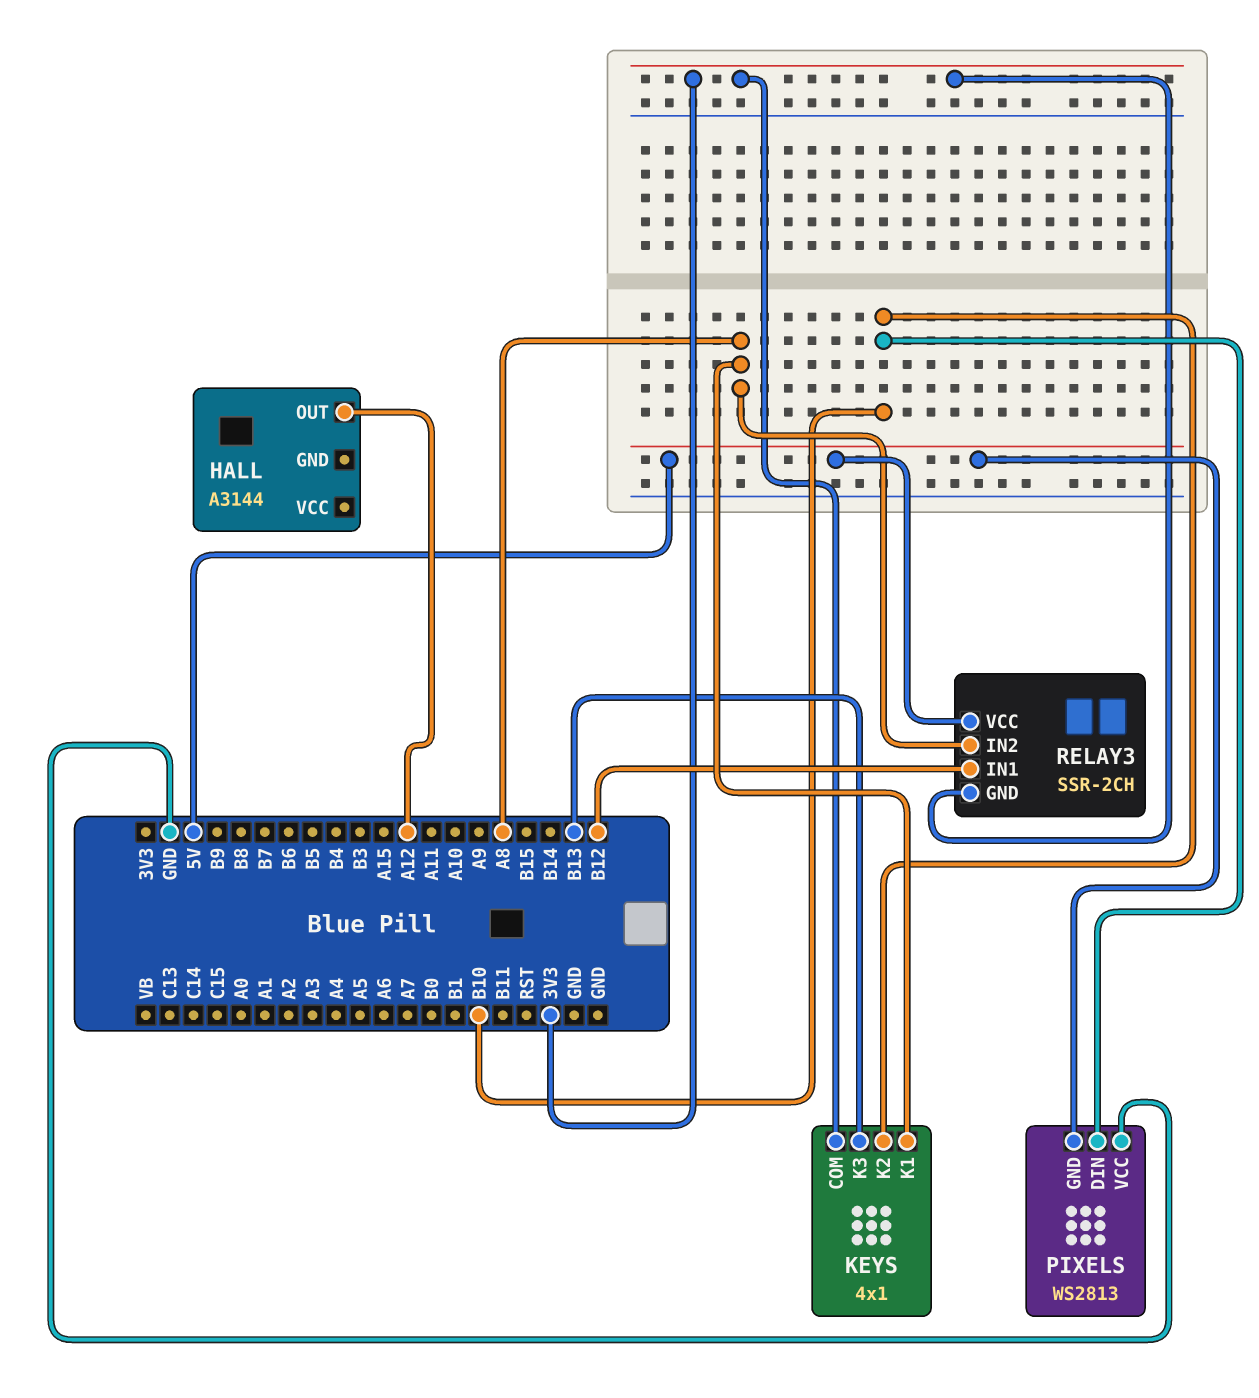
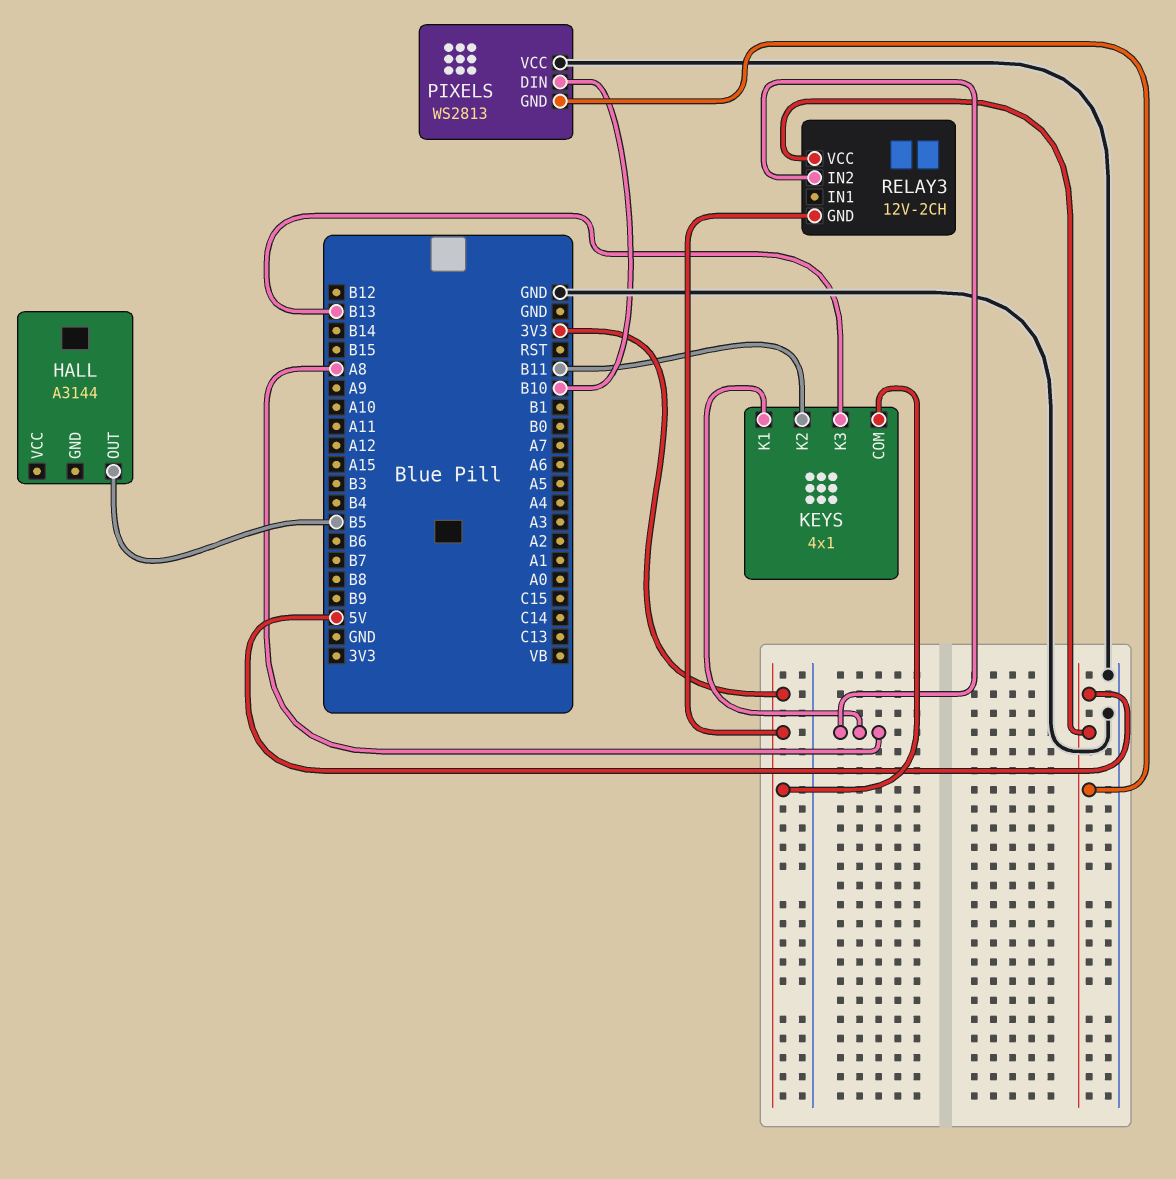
HALL pin OUT: A12 -> B5
KEYS pin K2: B10 -> B11
RELAY3: SSR-2CH -> 12V-2CH
RELAY3 pin IN1: B12 -> none

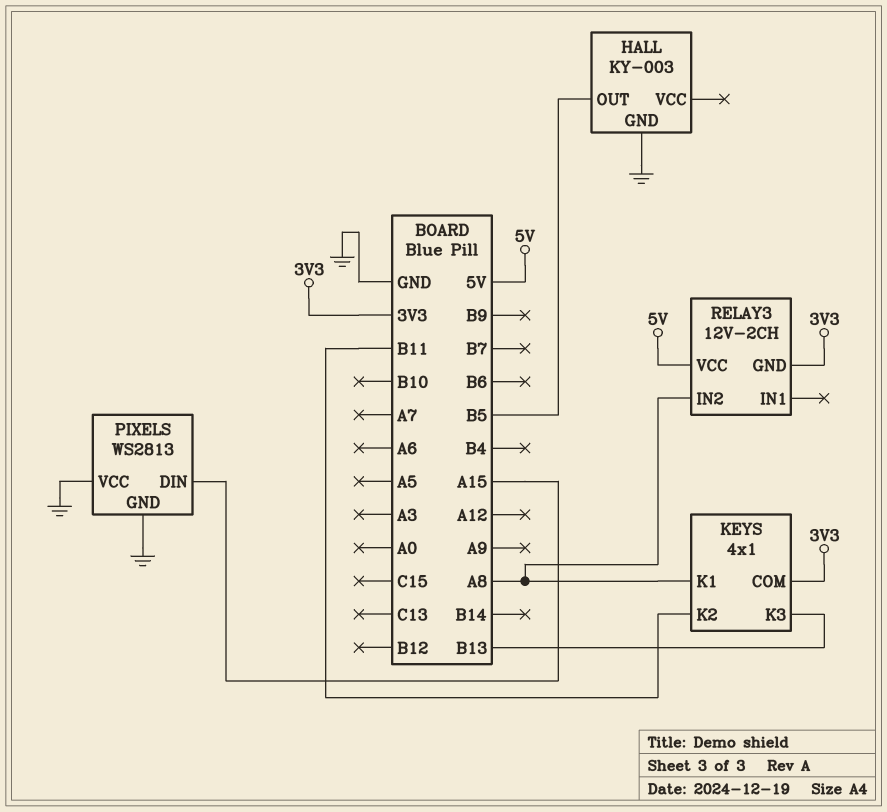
HALL: A3144 -> KY-003
HALL pin GND: none -> GND
PIXELS pin DIN: B10 -> A15
PIXELS pin GND: 5V -> GND

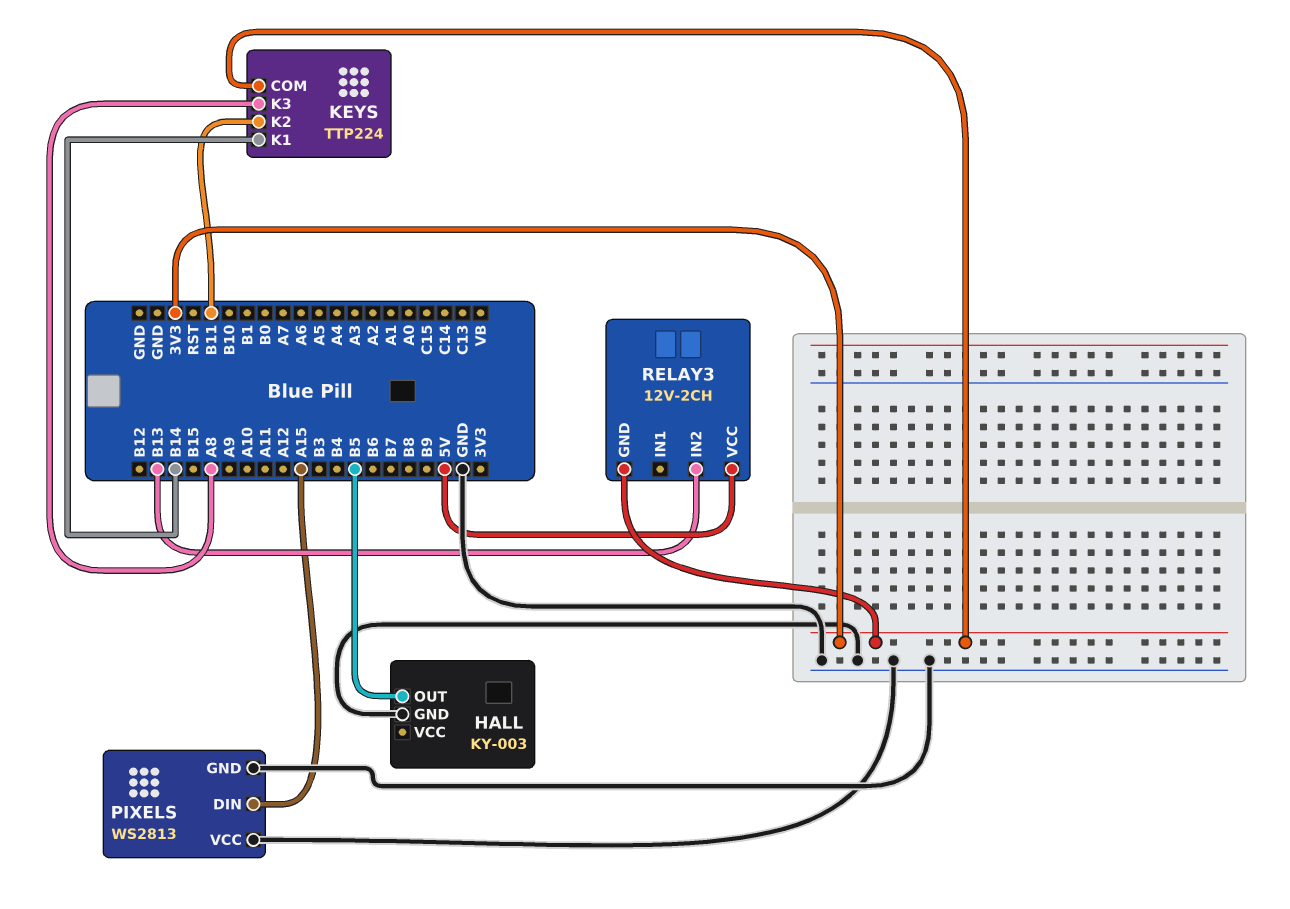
KEYS: 4x1 -> TTP224
KEYS pin K1: A8 -> B14
KEYS pin K3: B13 -> A8
RELAY3 pin IN2: A8 -> B13

